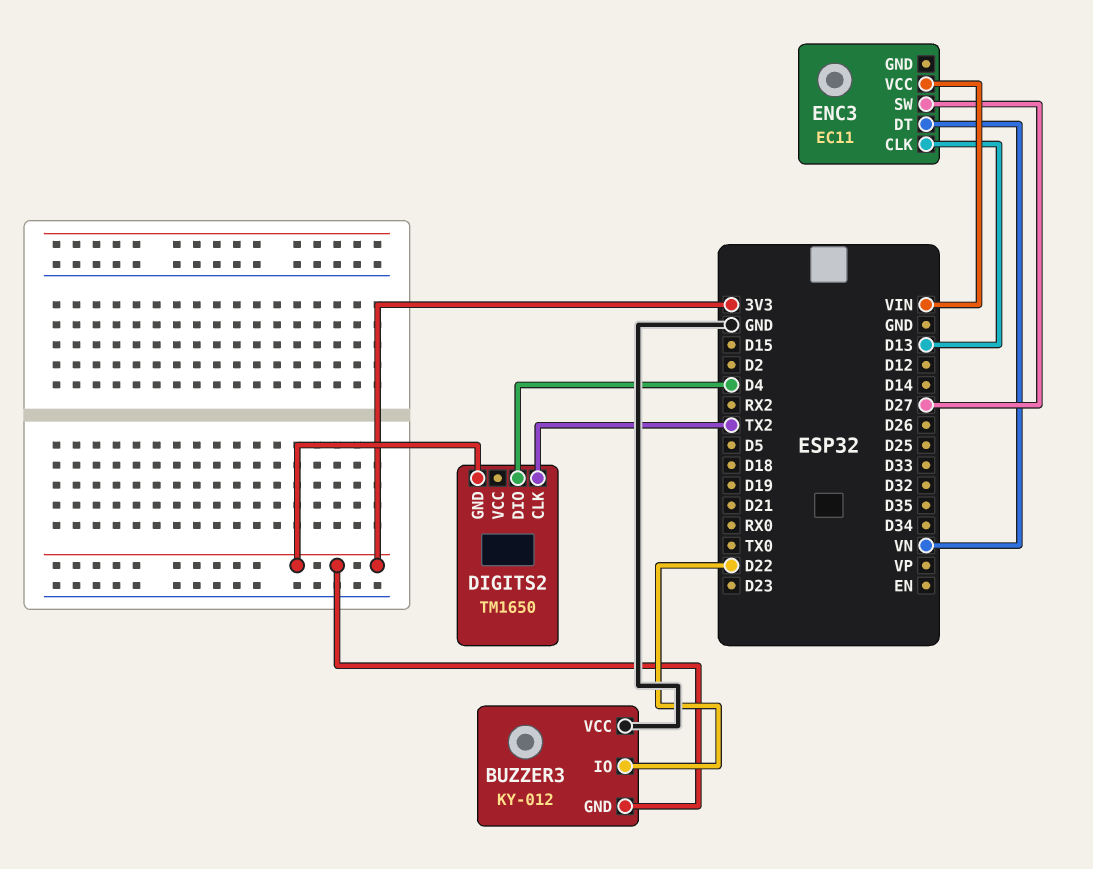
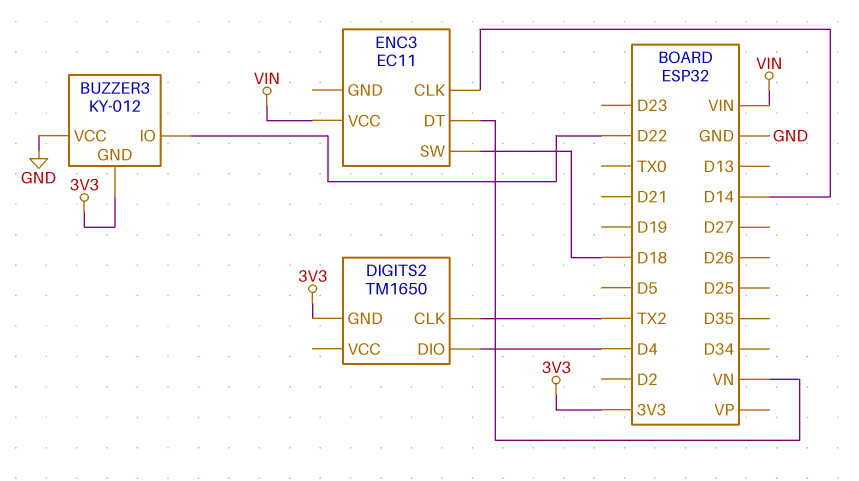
ENC3 pin CLK: D13 -> D14
ENC3 pin SW: D27 -> D18

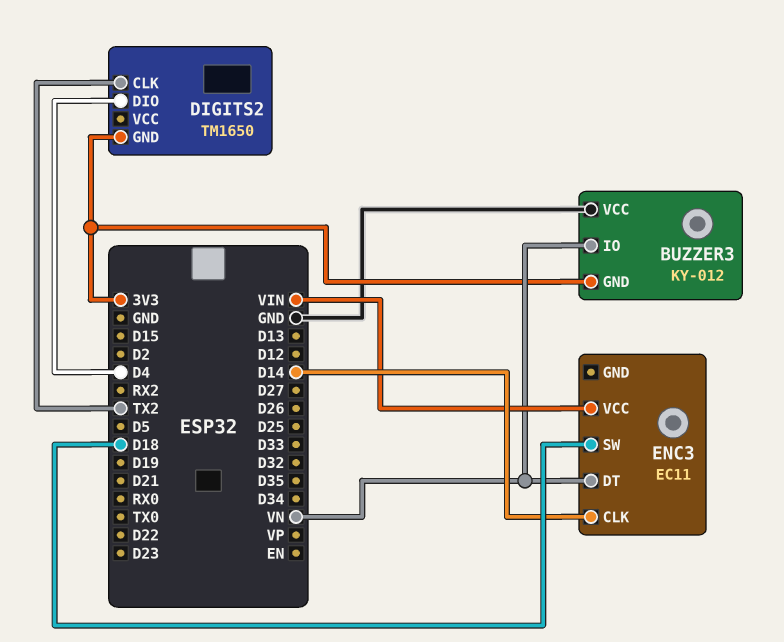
BUZZER3 pin IO: D22 -> VN

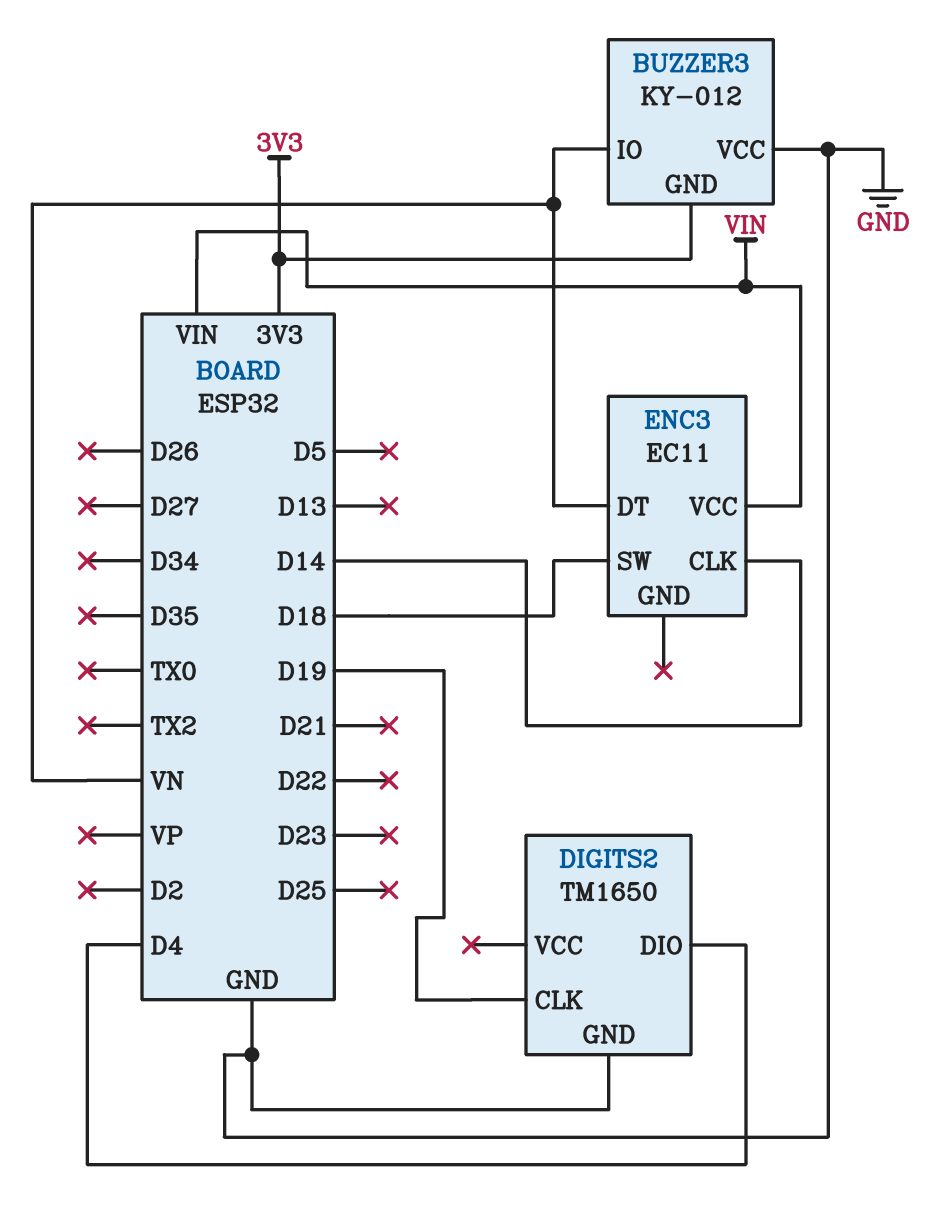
DIGITS2 pin CLK: TX2 -> D19
DIGITS2 pin GND: 3V3 -> GND

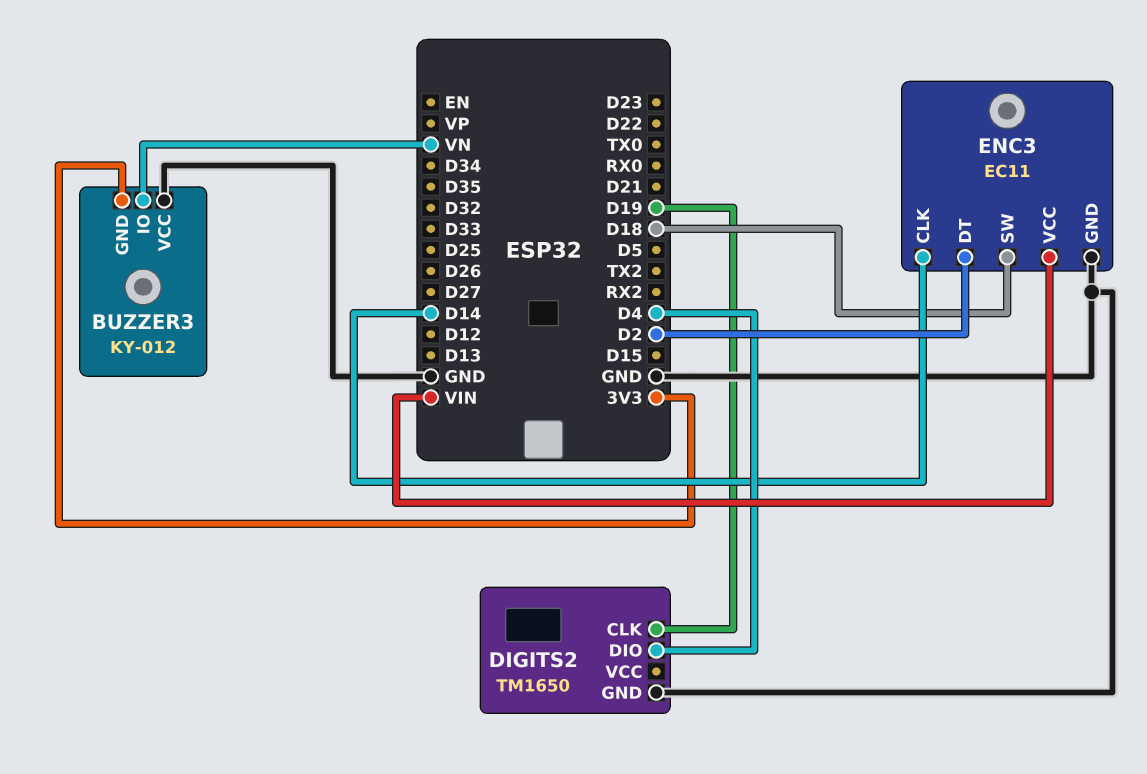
ENC3 pin DT: VN -> D2
ENC3 pin GND: none -> GND

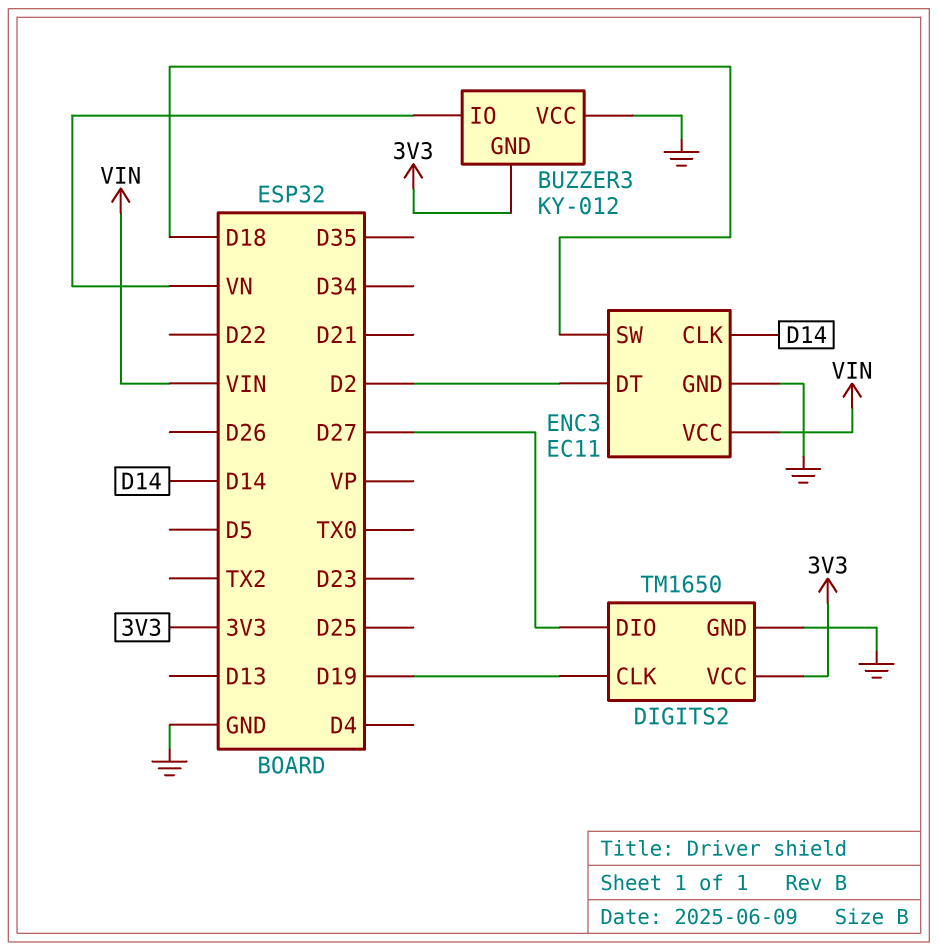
DIGITS2 pin DIO: D4 -> D27
DIGITS2 pin VCC: none -> 3V3

